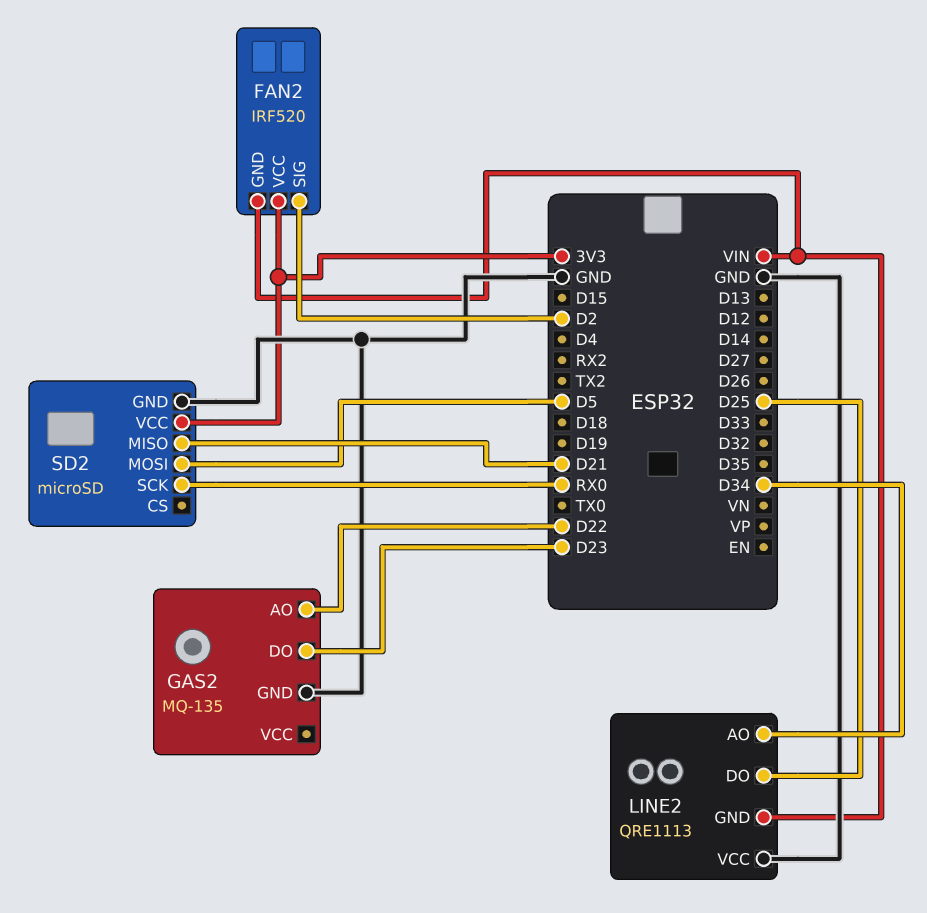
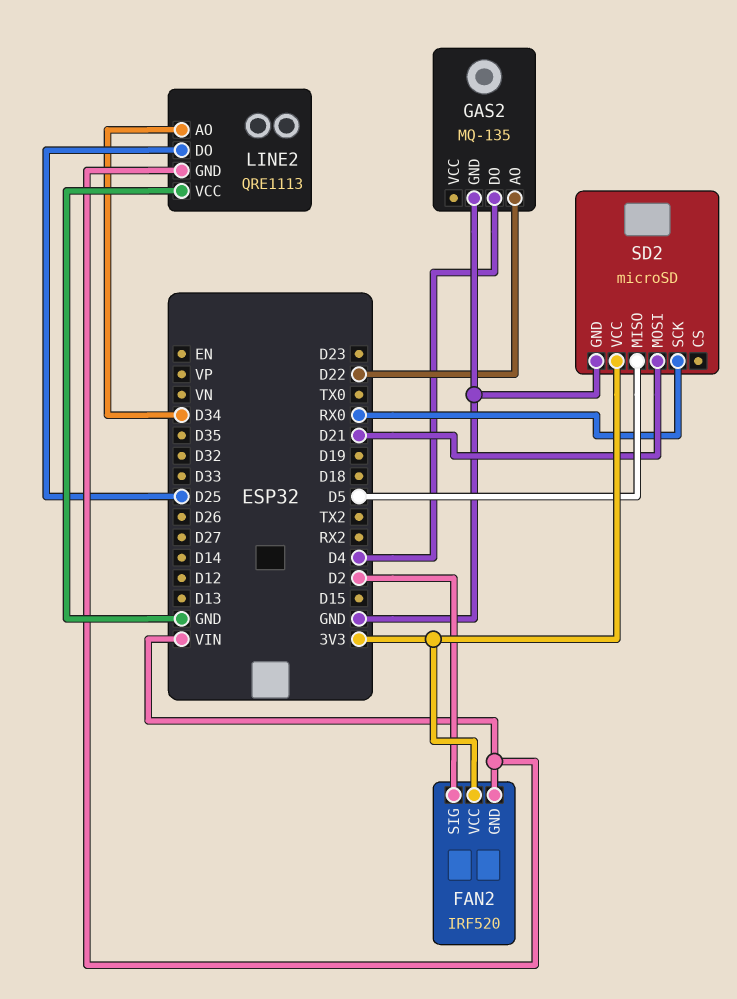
GAS2 pin DO: D23 -> D4
SD2 pin MISO: D21 -> D5
SD2 pin MOSI: D5 -> D21

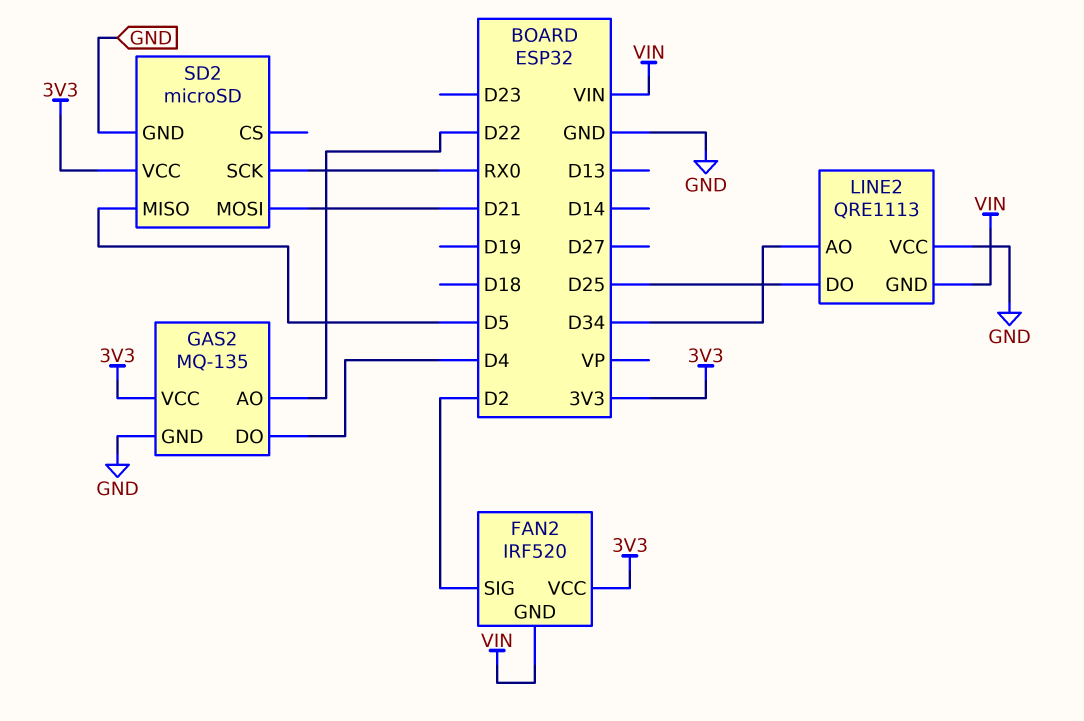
GAS2 pin VCC: none -> 3V3

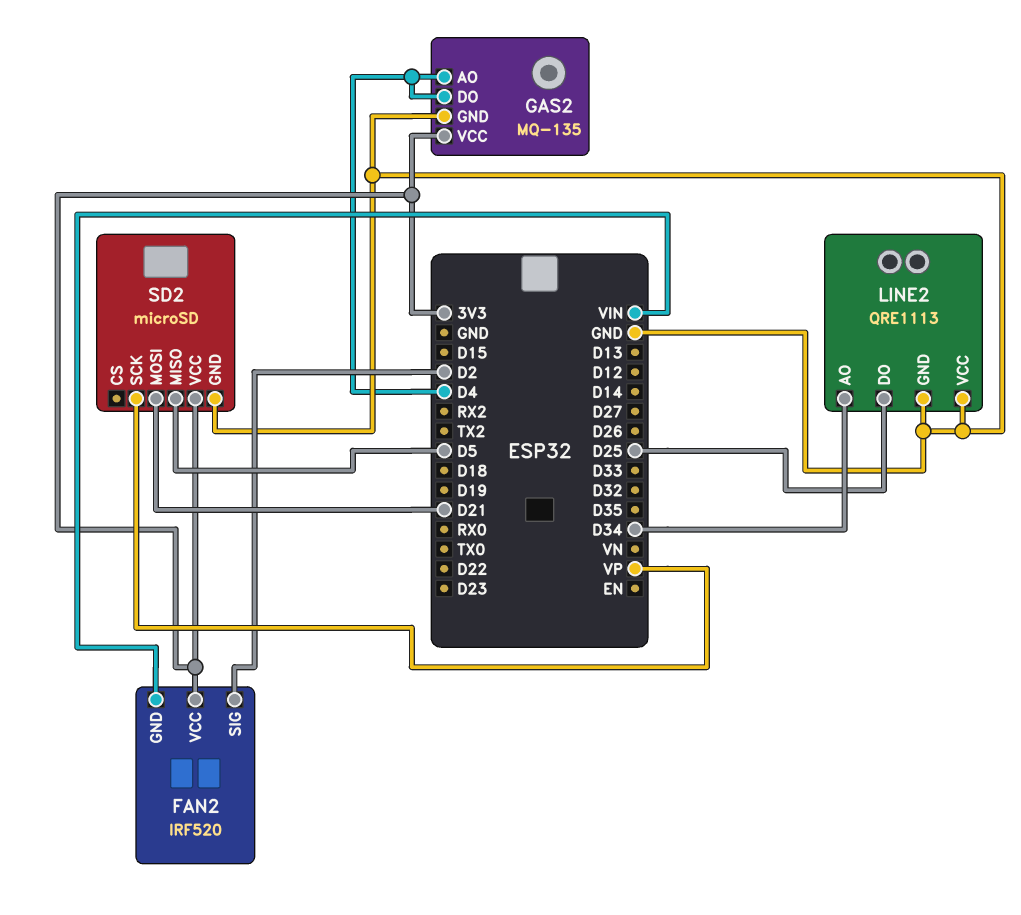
GAS2 pin AO: D22 -> D4
LINE2 pin GND: VIN -> GND
SD2 pin SCK: RX0 -> VP

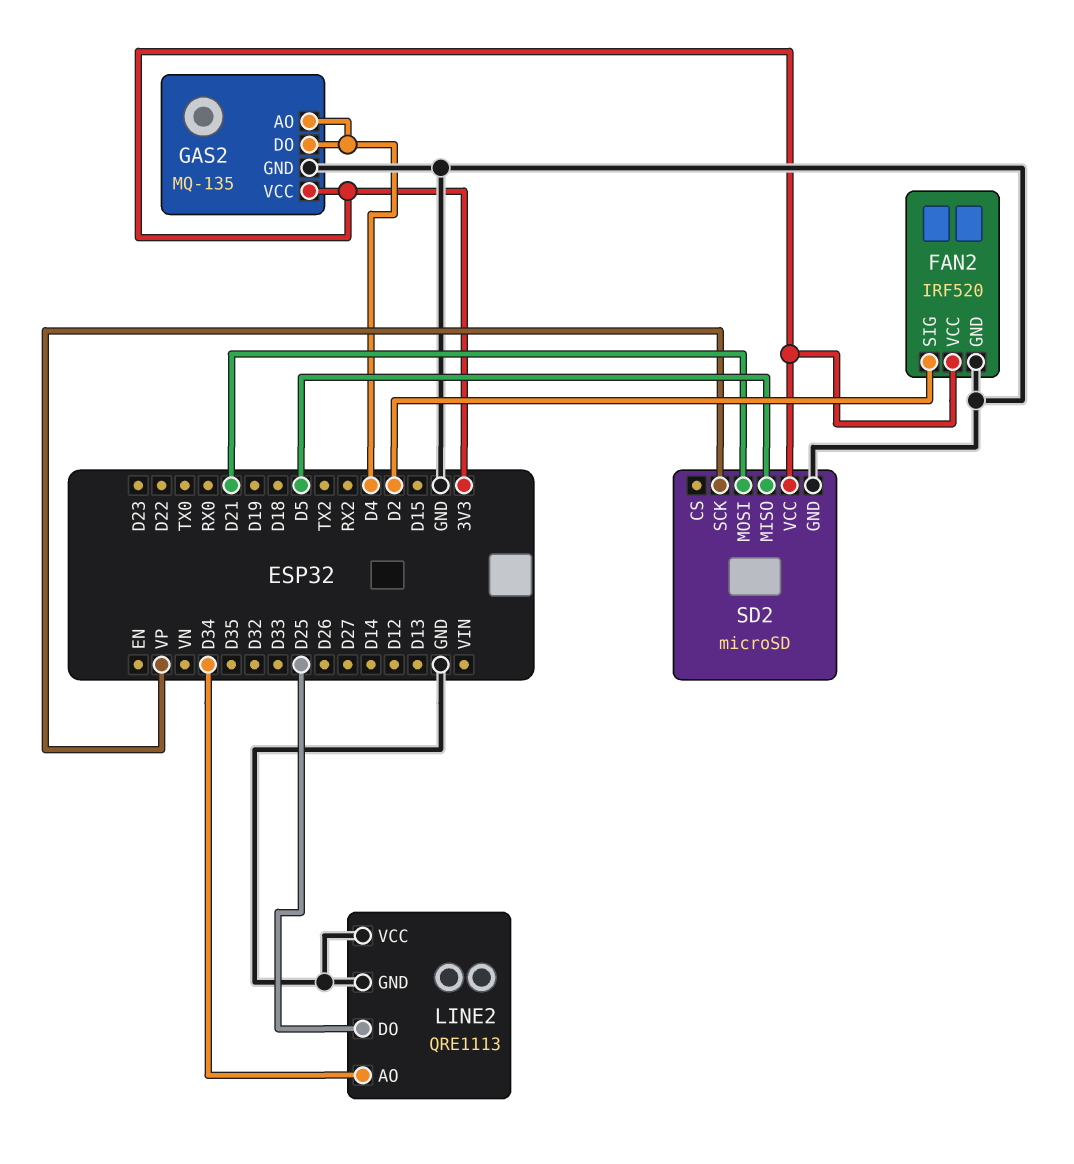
FAN2 pin GND: VIN -> GND

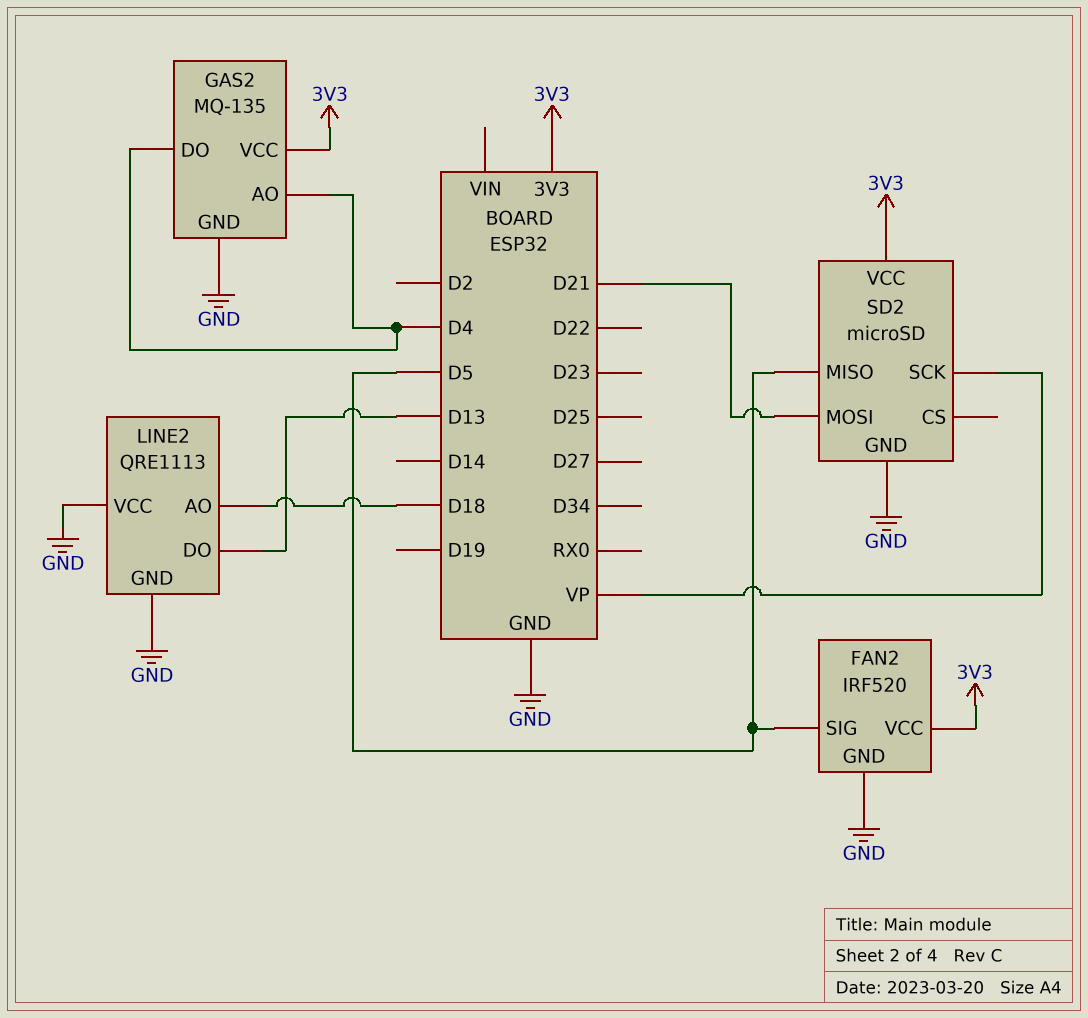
FAN2 pin SIG: D2 -> D5
LINE2 pin AO: D34 -> D18
LINE2 pin DO: D25 -> D13

